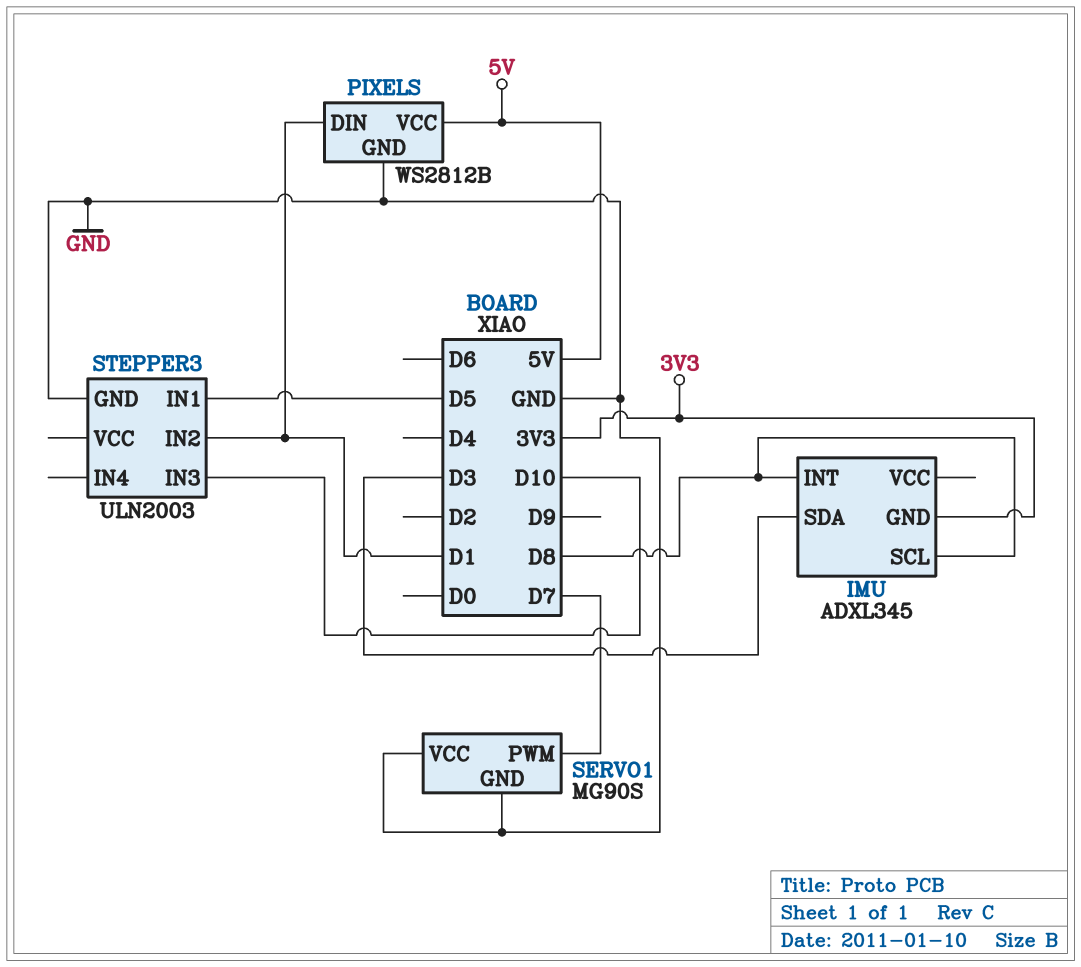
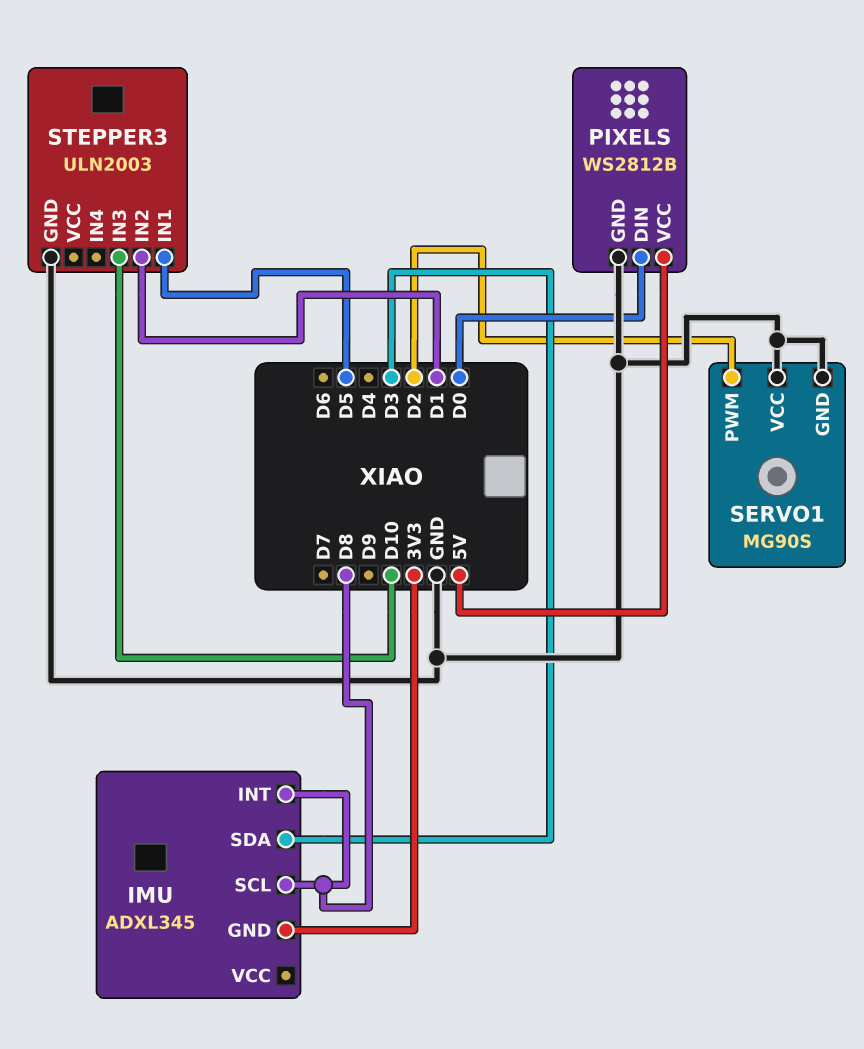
PIXELS pin DIN: D1 -> D0
SERVO1 pin PWM: D7 -> D2

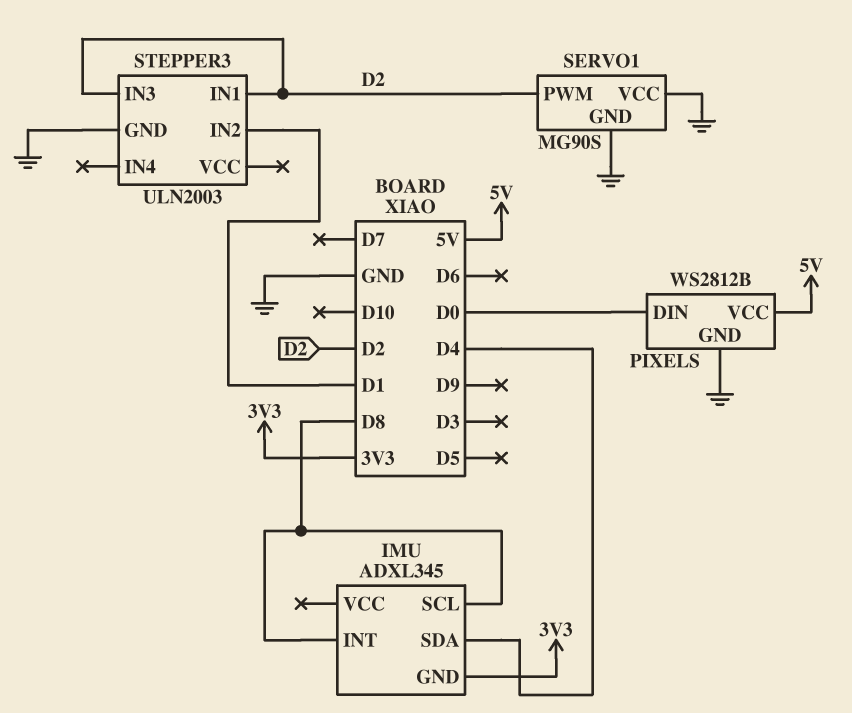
IMU pin SDA: D3 -> D4
STEPPER3 pin IN1: D5 -> D2
STEPPER3 pin IN3: D10 -> D2

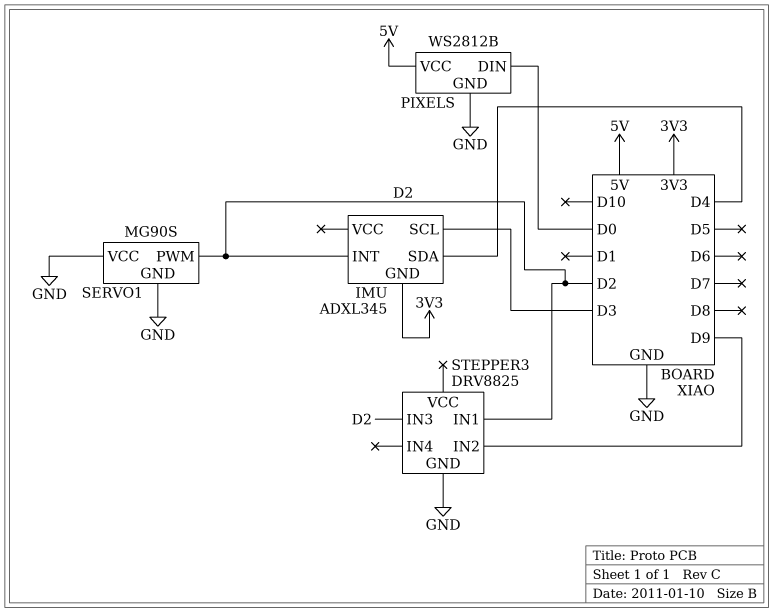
IMU pin INT: D8 -> D2
IMU pin SCL: D8 -> D3
STEPPER3: ULN2003 -> DRV8825
STEPPER3 pin IN2: D1 -> D9

